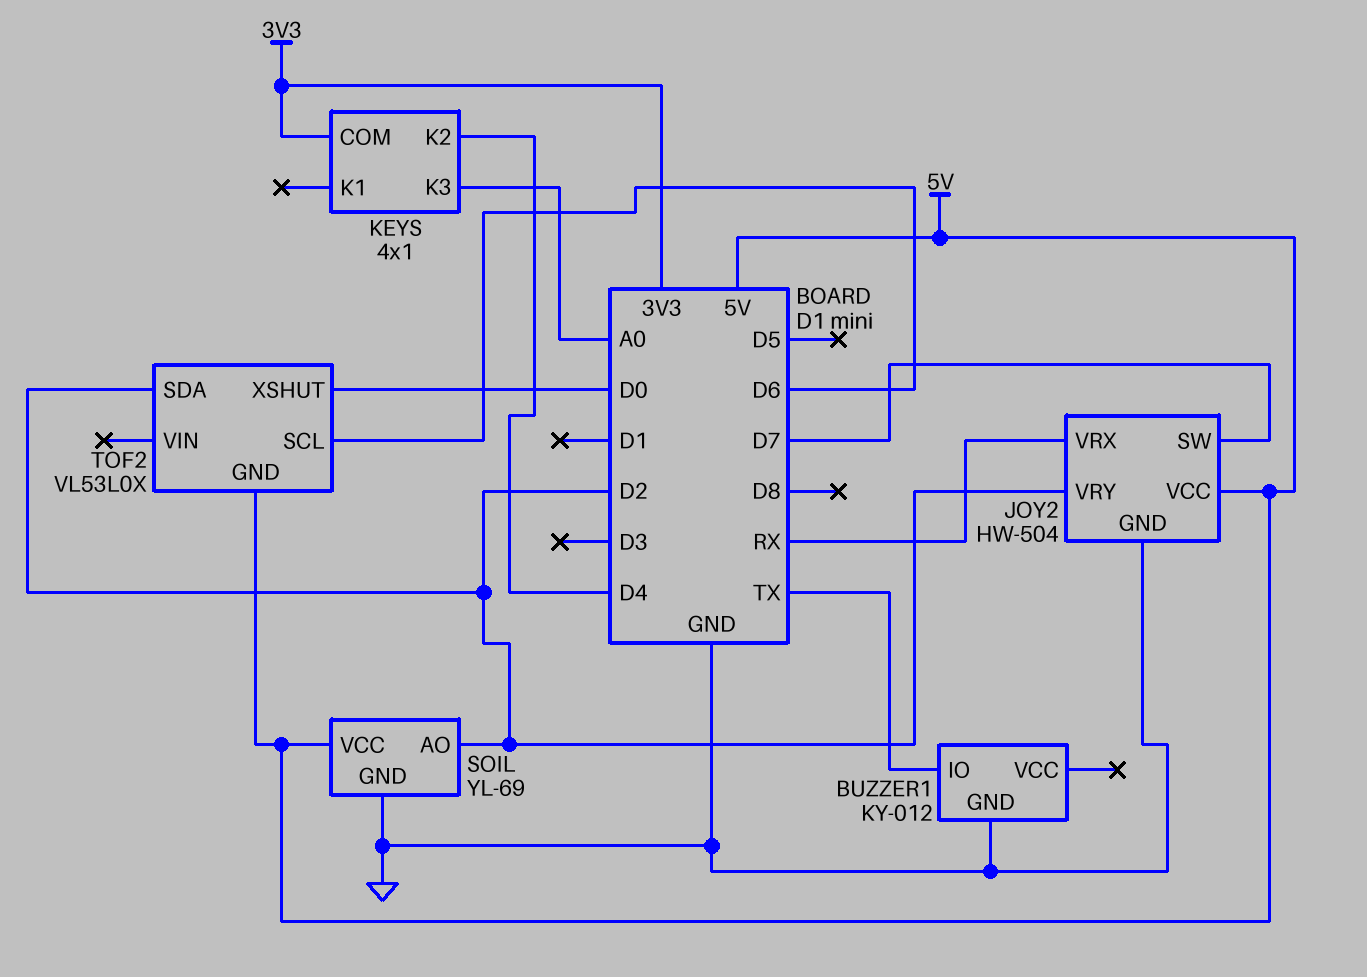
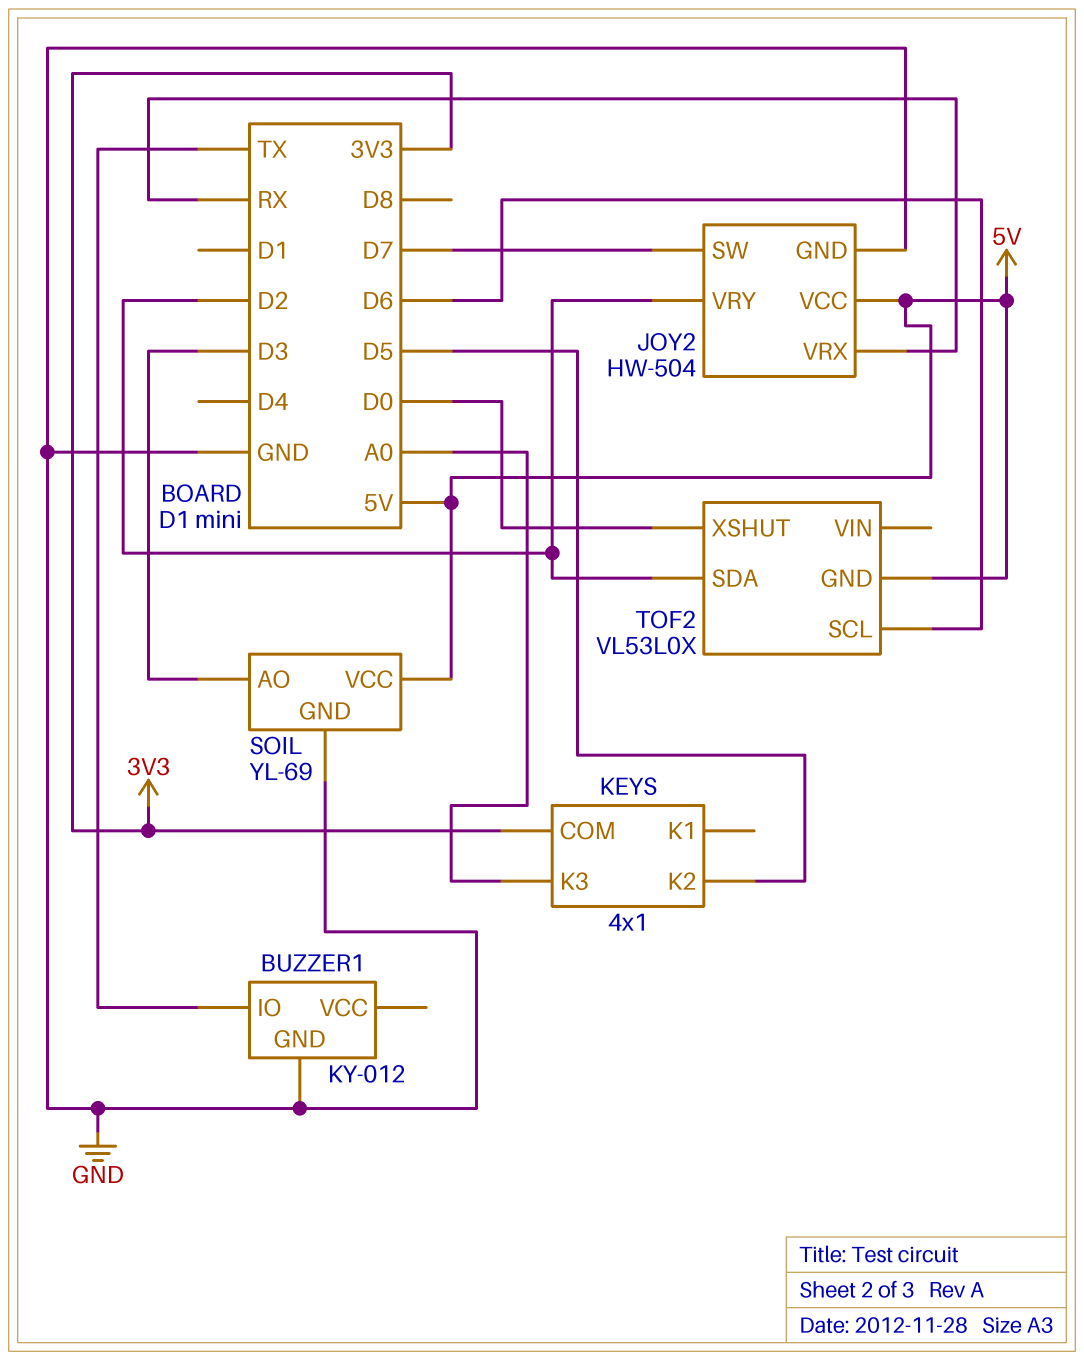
KEYS pin K2: D4 -> D5
SOIL pin AO: D2 -> D3

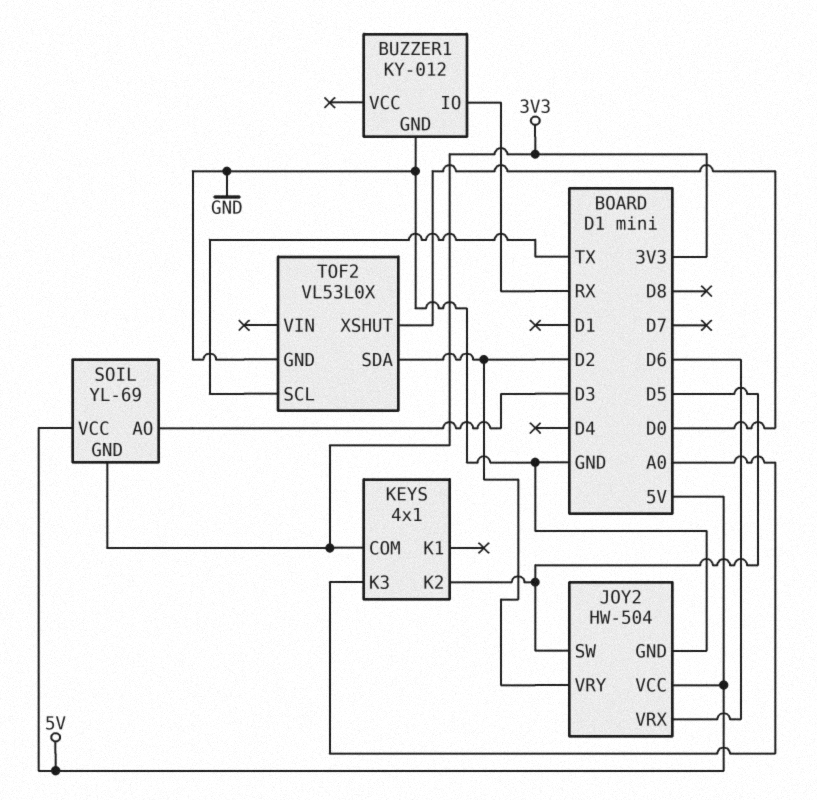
BUZZER1 pin IO: TX -> RX
JOY2 pin SW: D7 -> D5
JOY2 pin VRX: RX -> D6
SOIL pin GND: GND -> 3V3
TOF2 pin GND: 5V -> GND
TOF2 pin SCL: D6 -> TX

